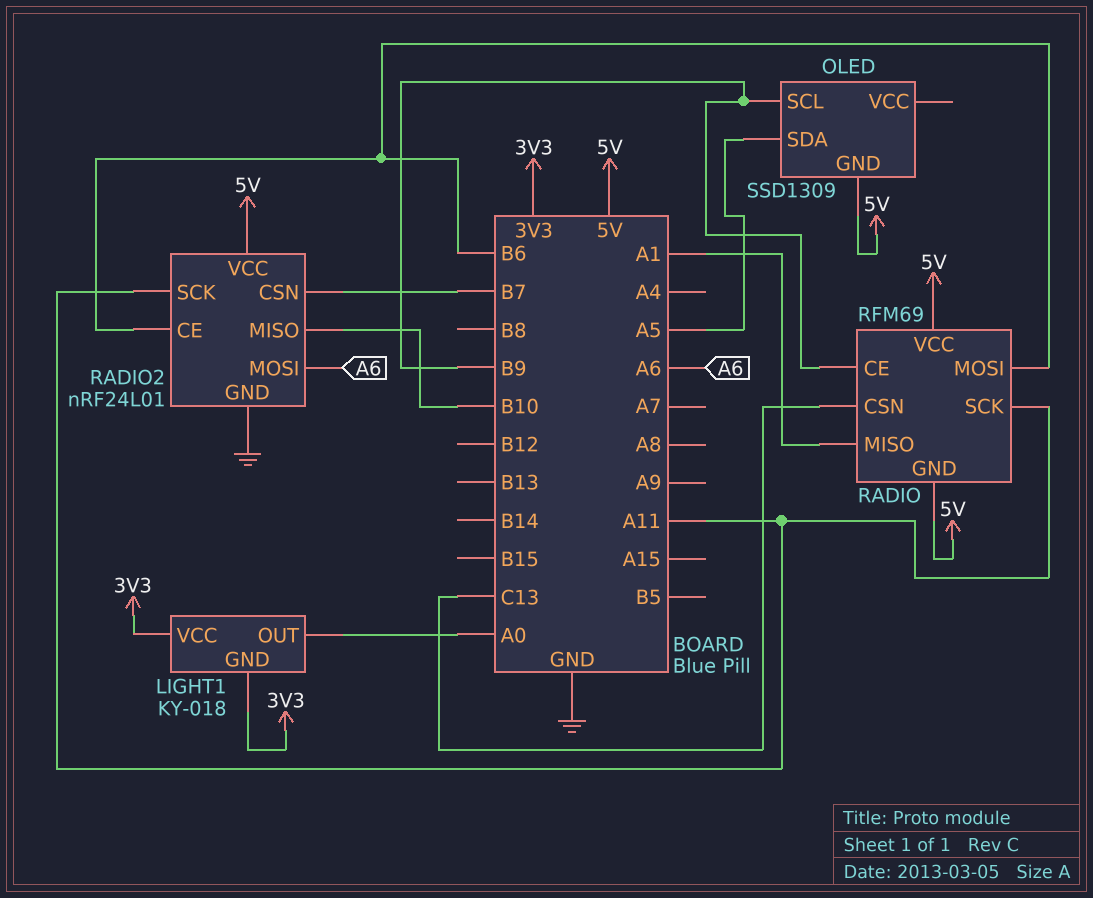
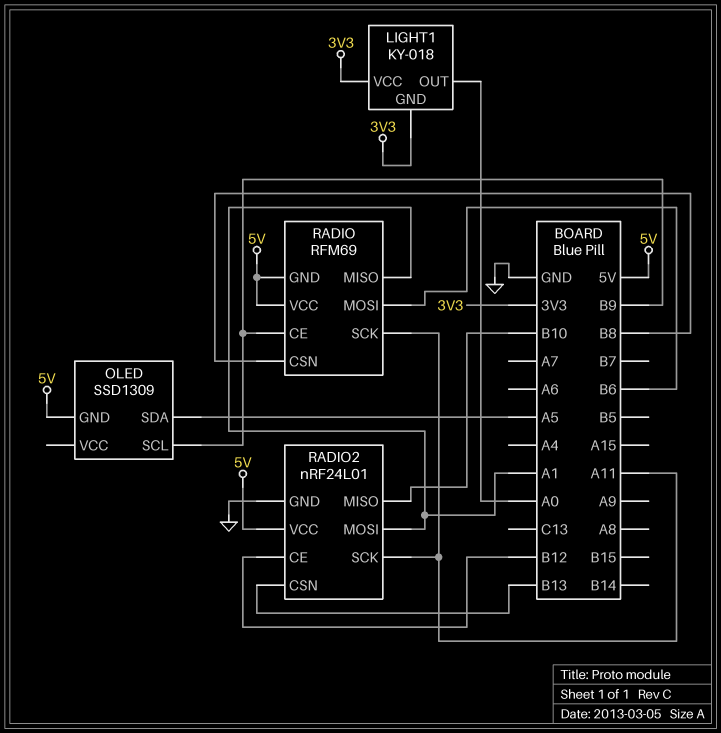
RADIO pin CSN: C13 -> B8
RADIO2 pin CE: B6 -> B12
RADIO2 pin CSN: B7 -> B13
RADIO2 pin MOSI: A6 -> A1

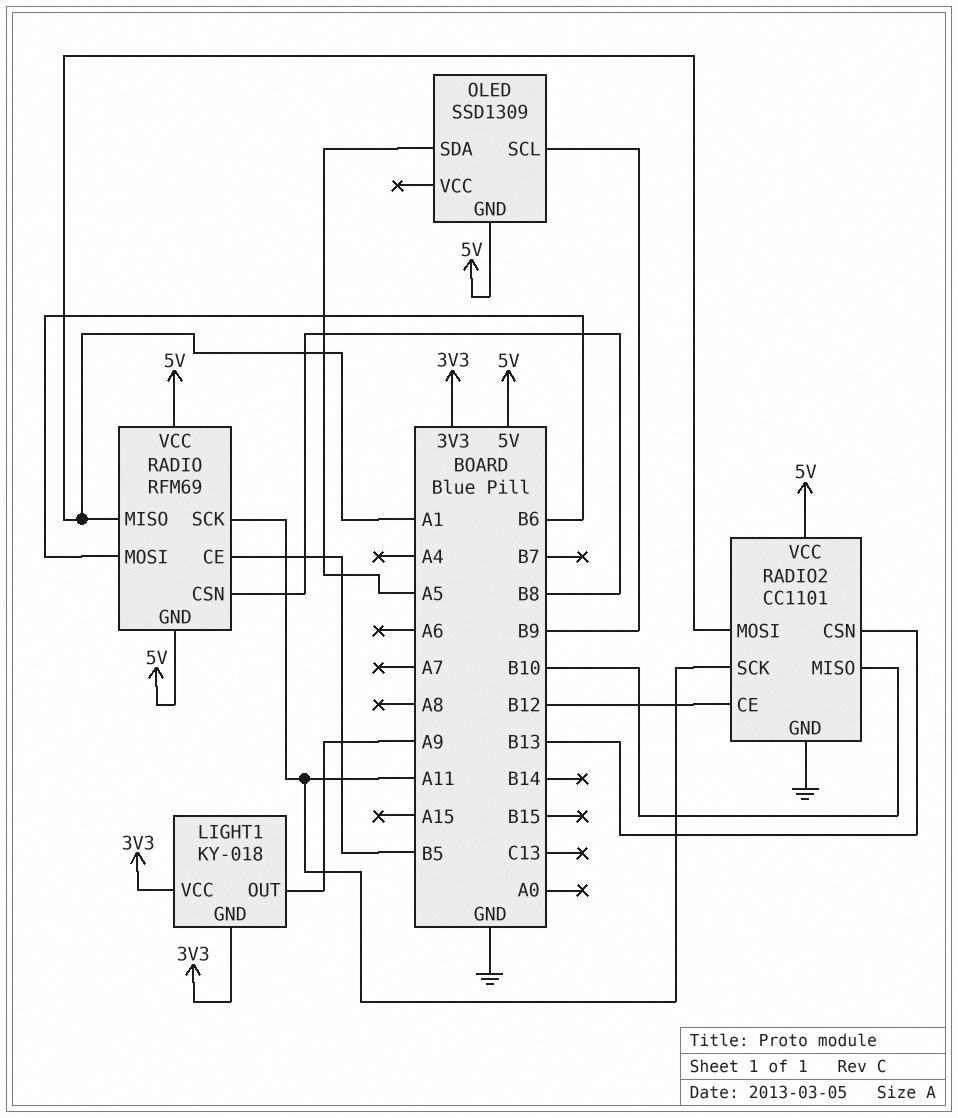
LIGHT1 pin OUT: A0 -> A9
RADIO pin CE: B9 -> B5
RADIO2: nRF24L01 -> CC1101

